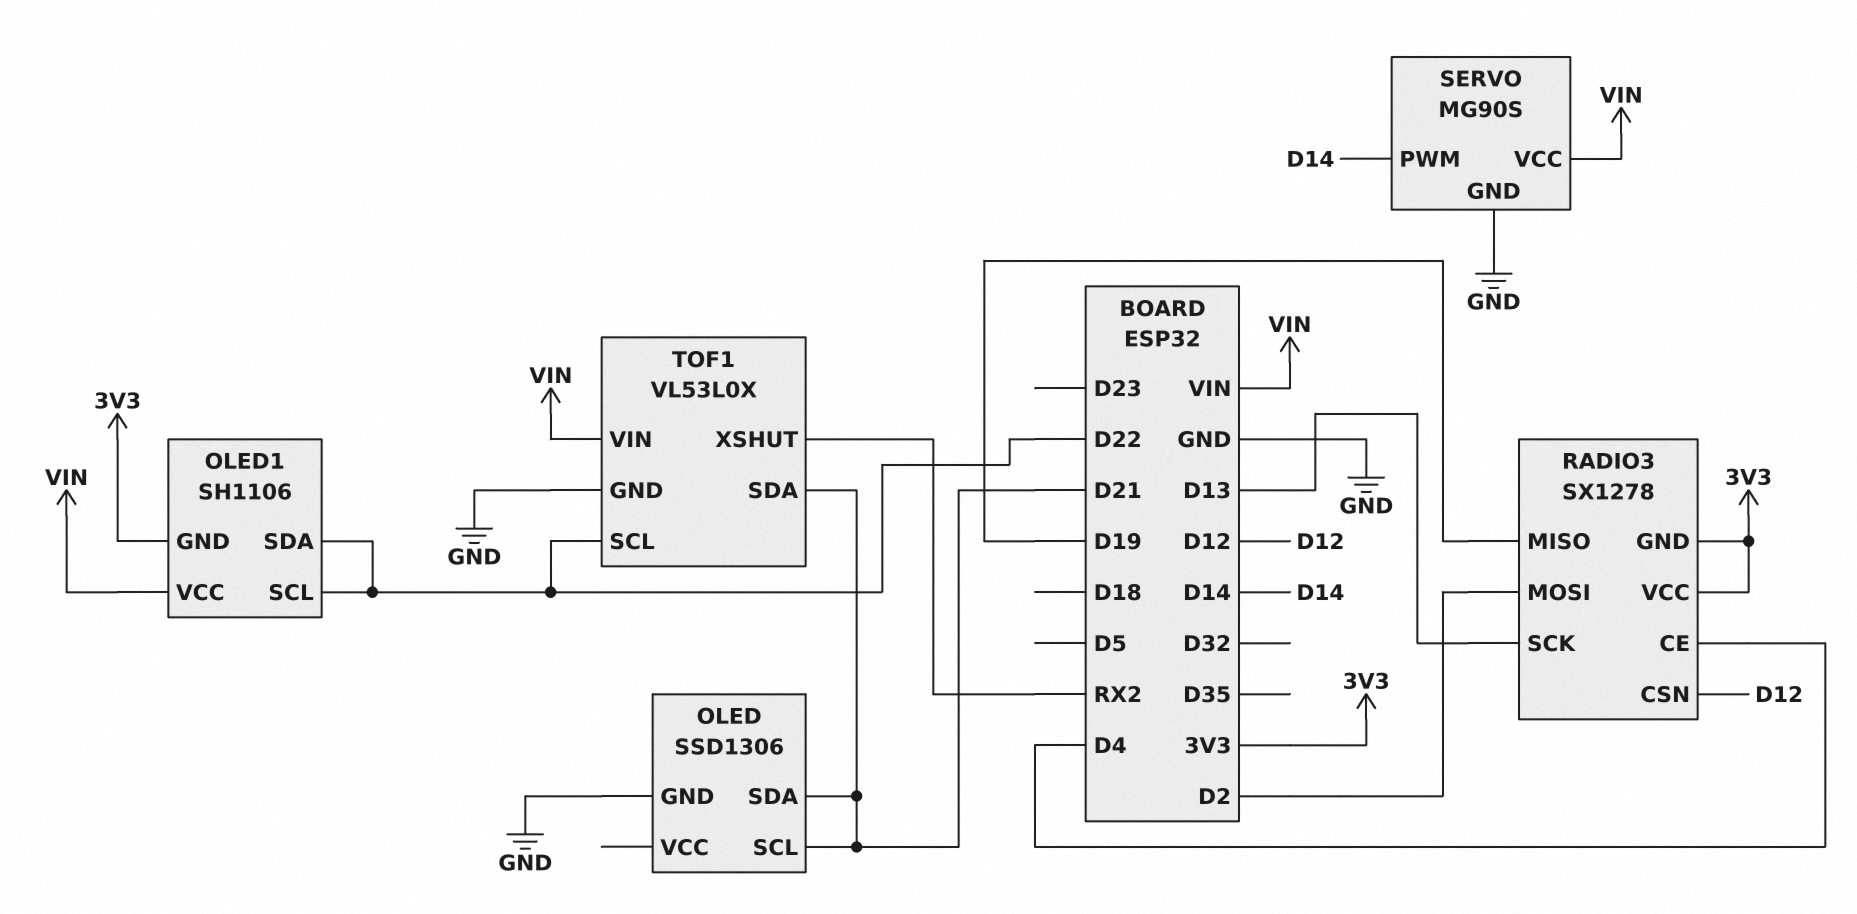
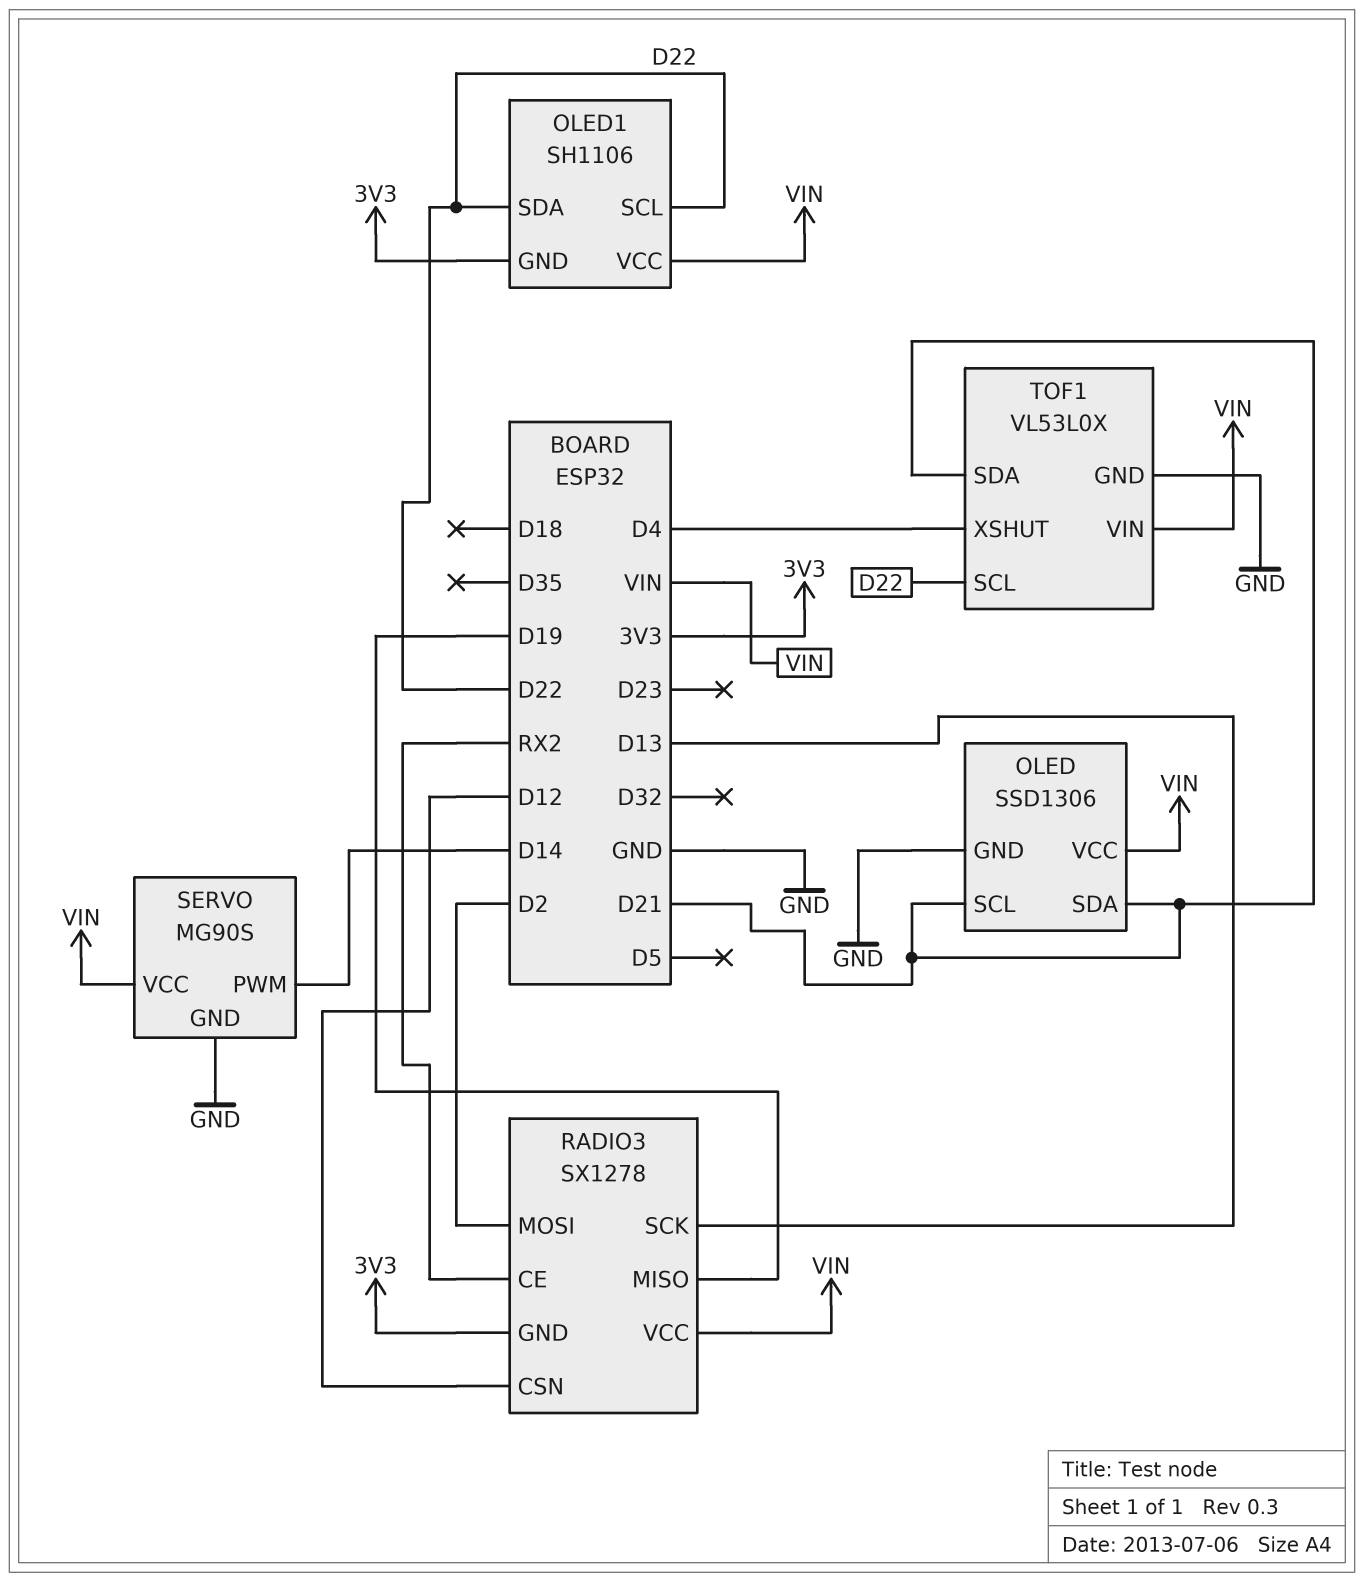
OLED pin VCC: none -> VIN
RADIO3 pin CE: D4 -> RX2
RADIO3 pin VCC: 3V3 -> VIN
TOF1 pin XSHUT: RX2 -> D4

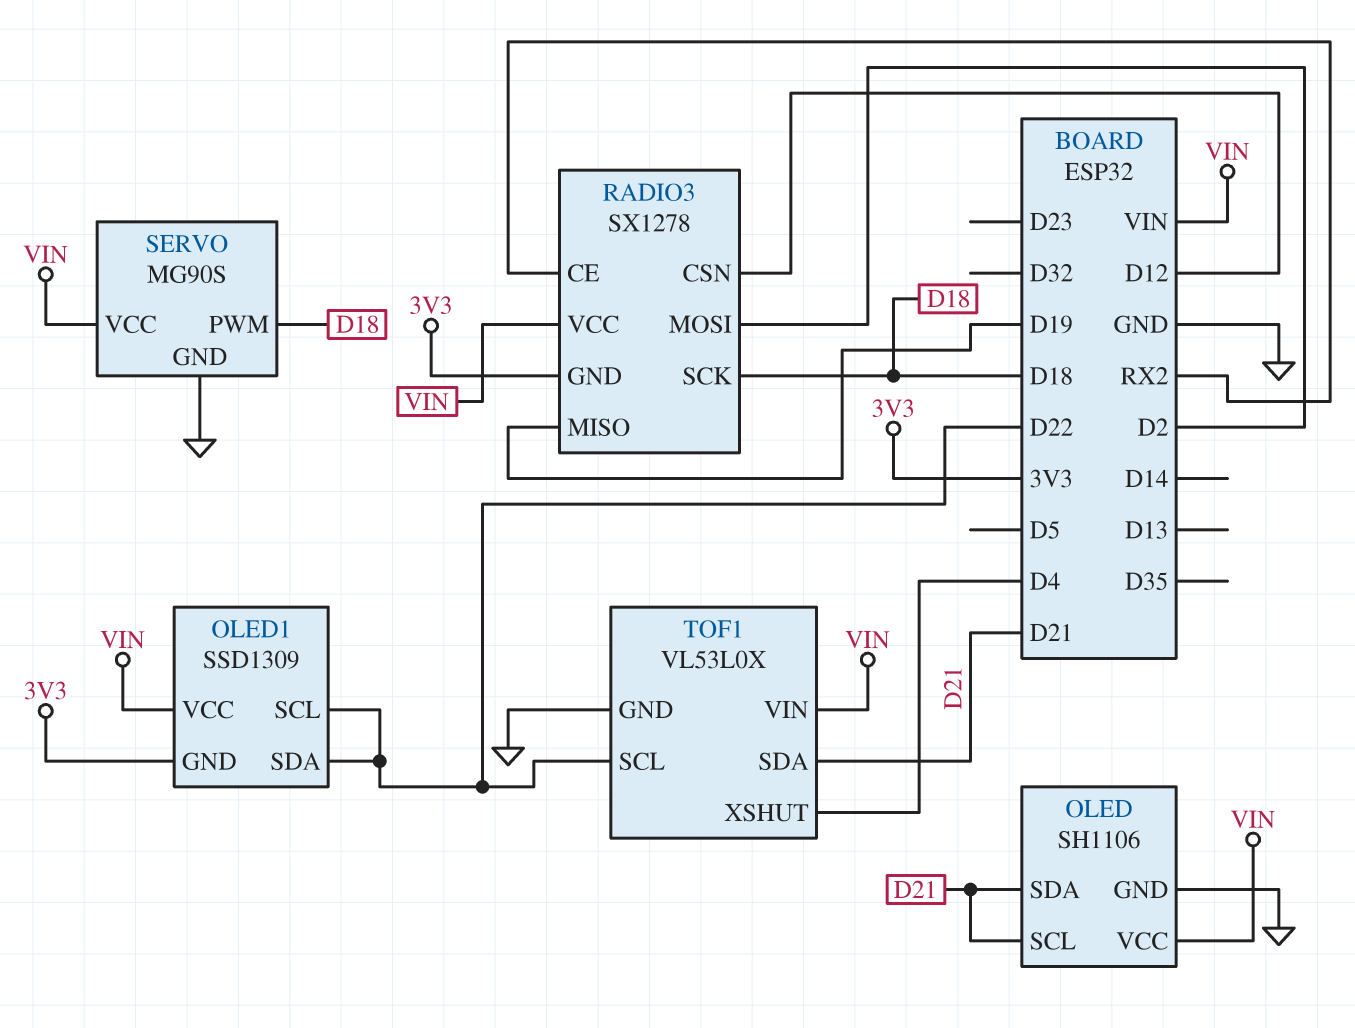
OLED: SSD1306 -> SH1106
OLED1: SH1106 -> SSD1309
RADIO3 pin SCK: D13 -> D18
SERVO pin PWM: D14 -> D18

